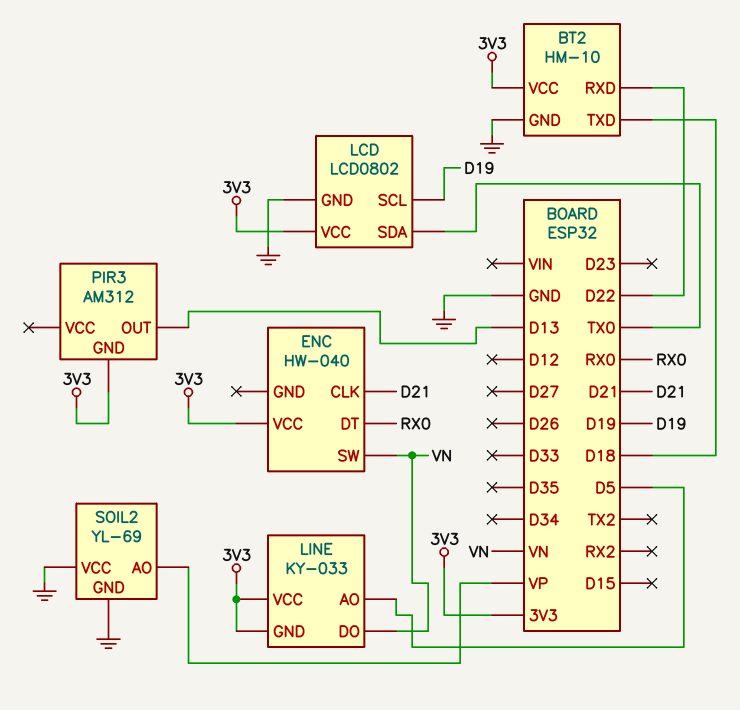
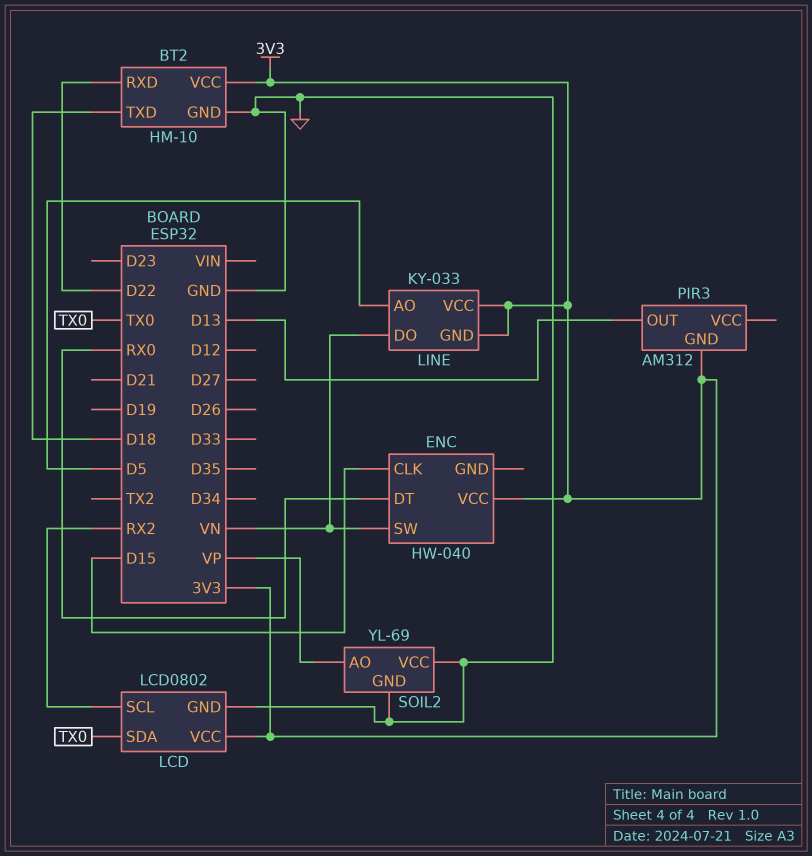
ENC pin CLK: D21 -> D15
LCD pin SCL: D19 -> RX2

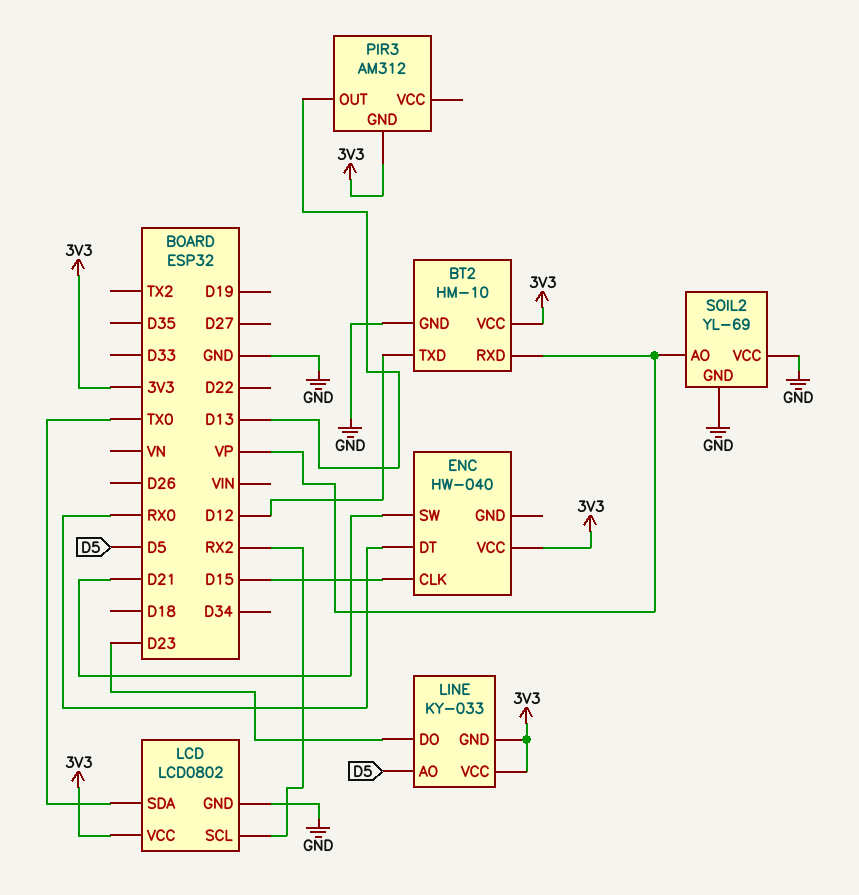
BT2 pin RXD: D22 -> VP
BT2 pin TXD: D18 -> D12
ENC pin SW: VN -> D21
LINE pin DO: VN -> D23

